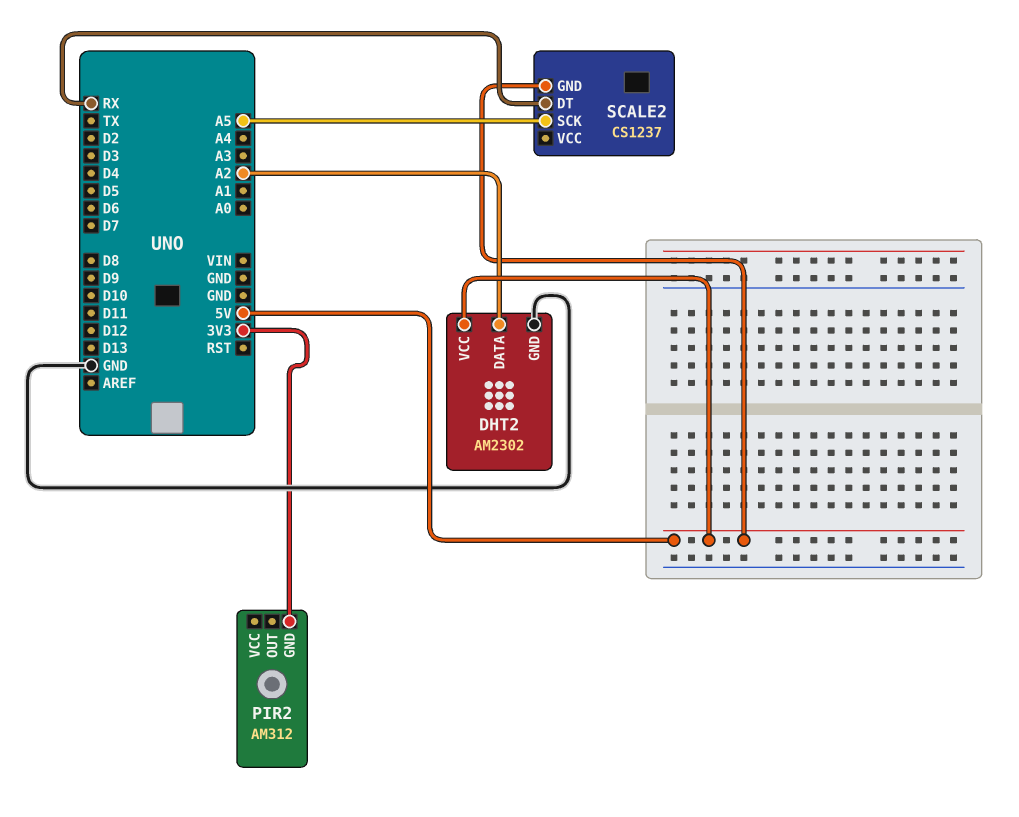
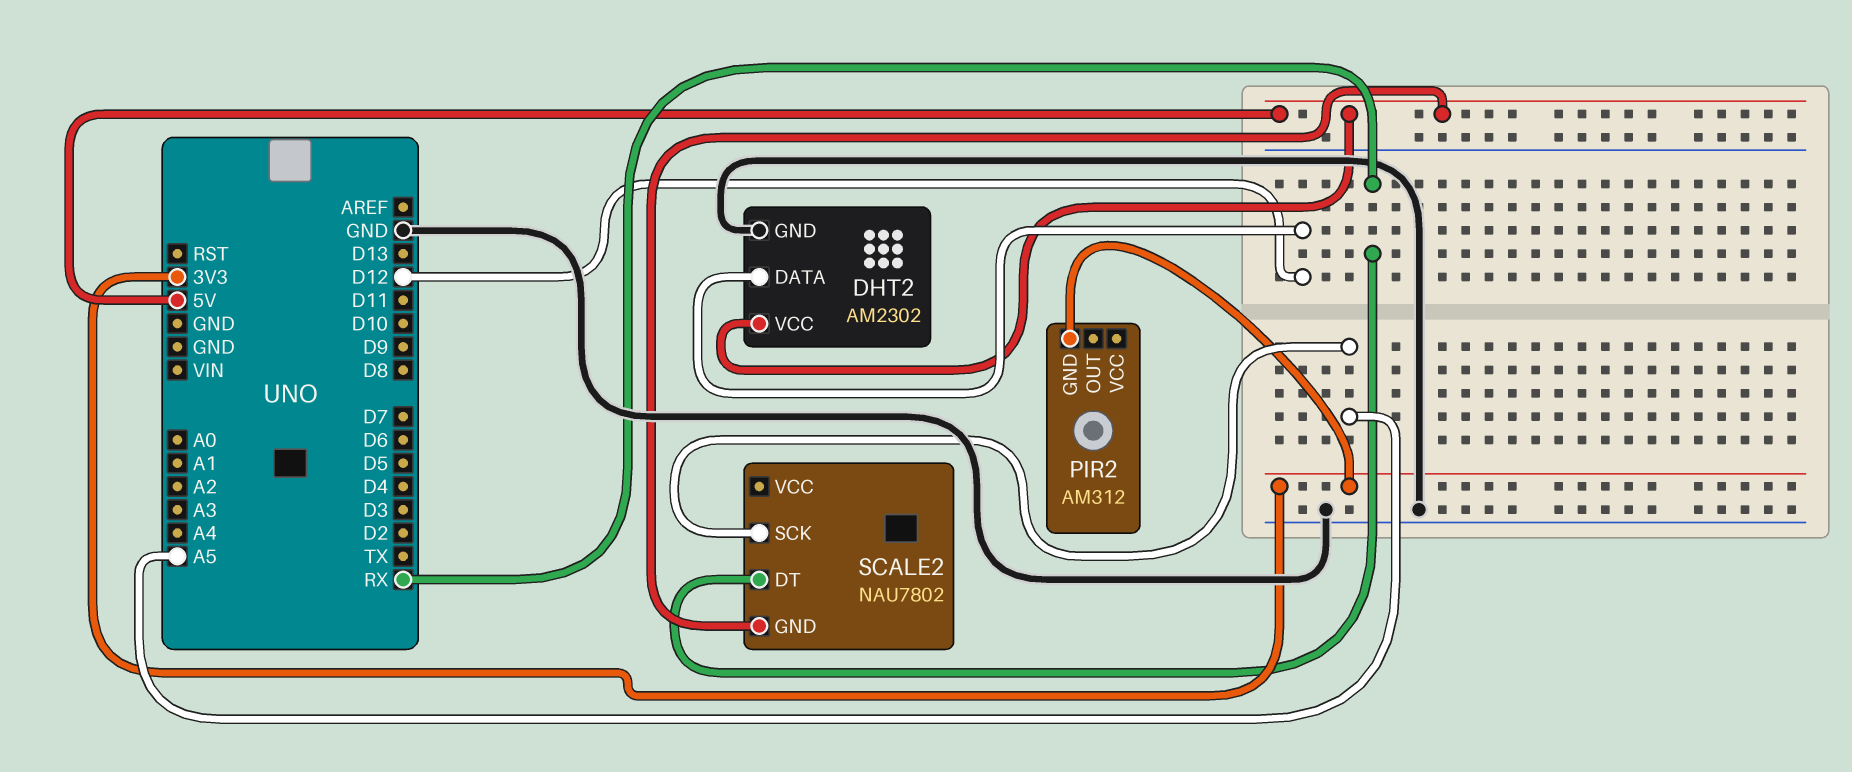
DHT2 pin DATA: A2 -> D12
SCALE2: CS1237 -> NAU7802

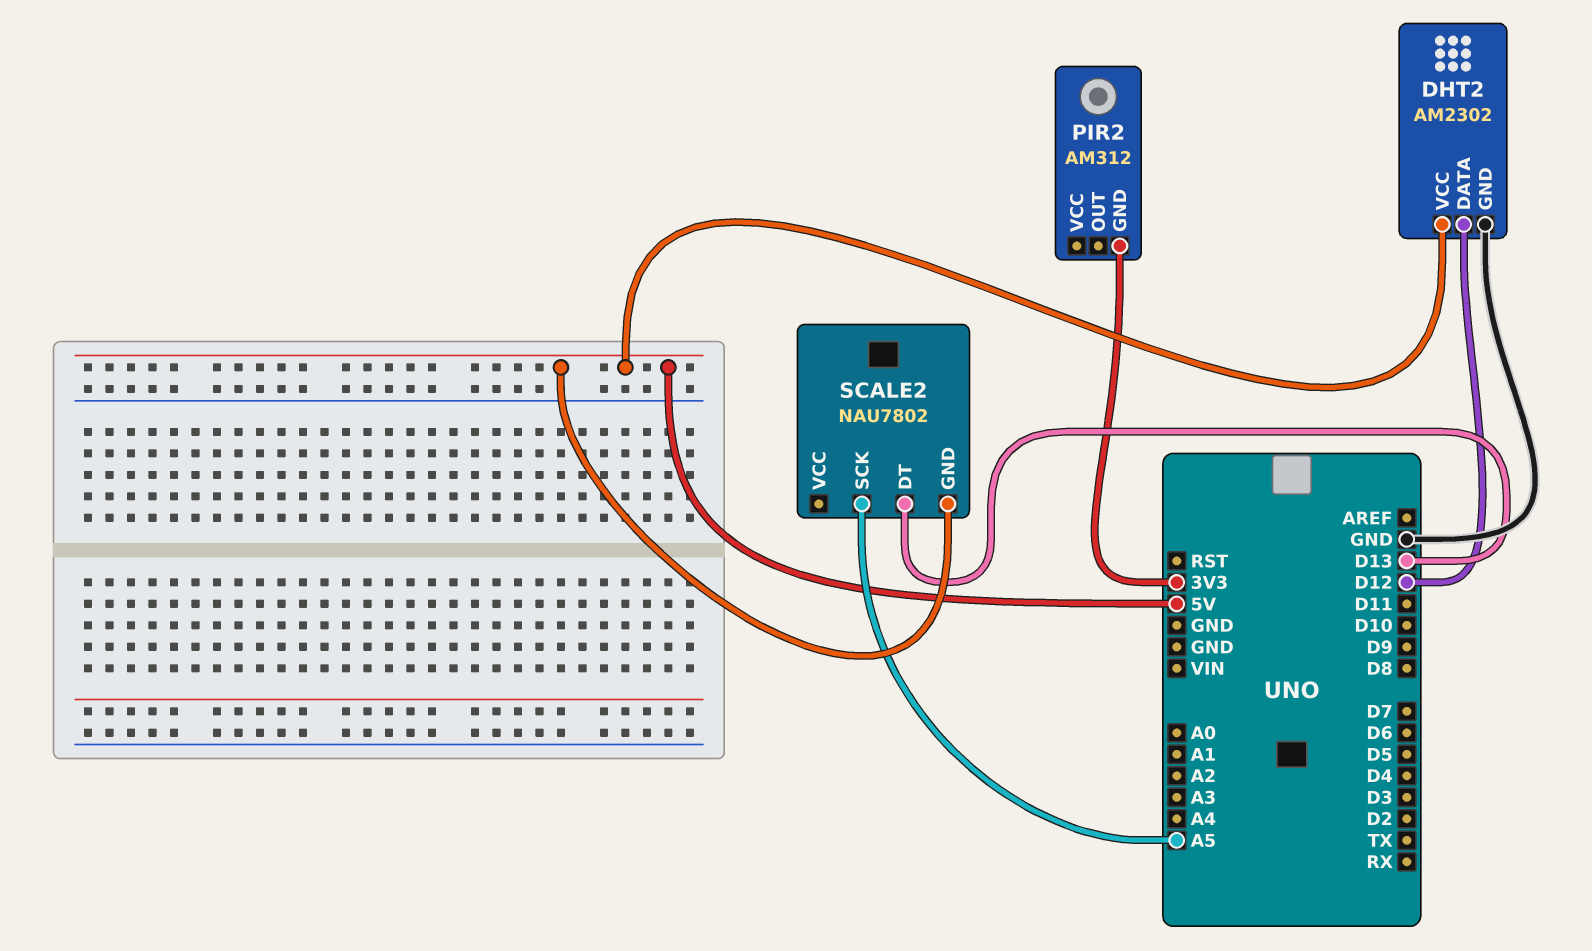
SCALE2 pin DT: RX -> D13

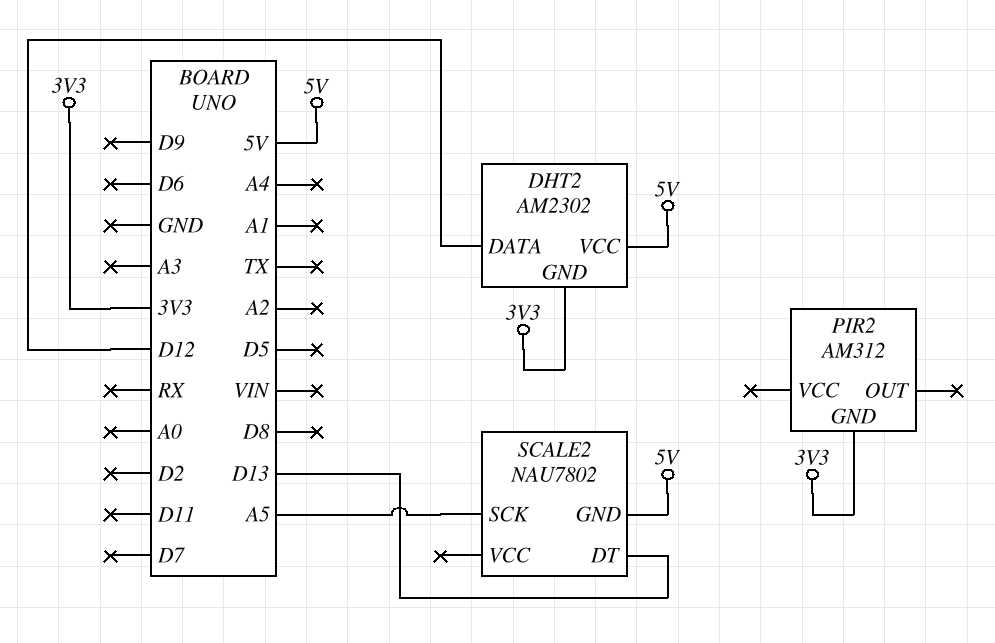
DHT2 pin GND: GND -> 3V3

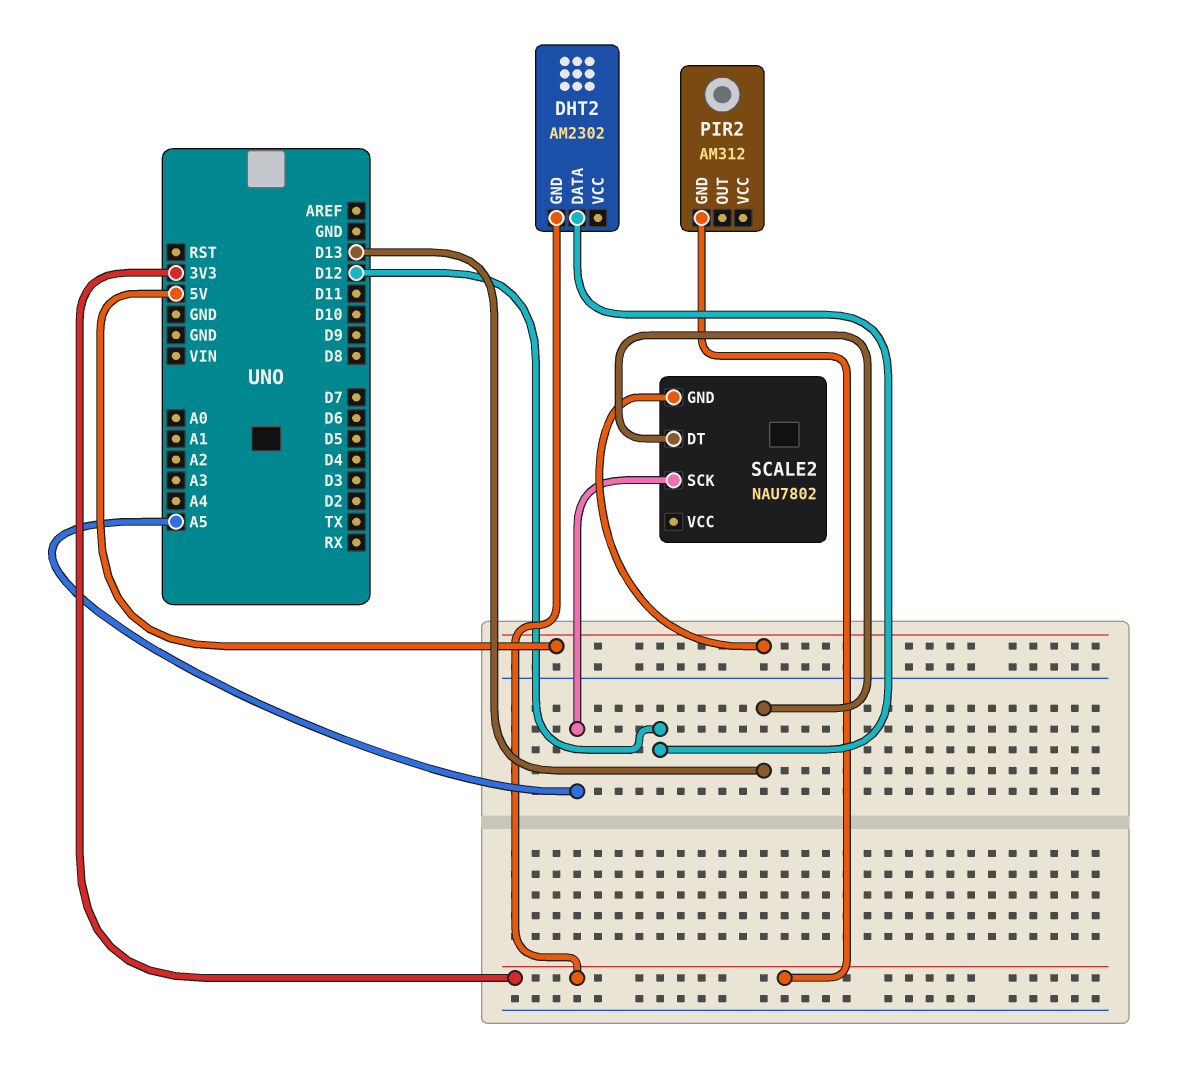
DHT2 pin VCC: 5V -> none

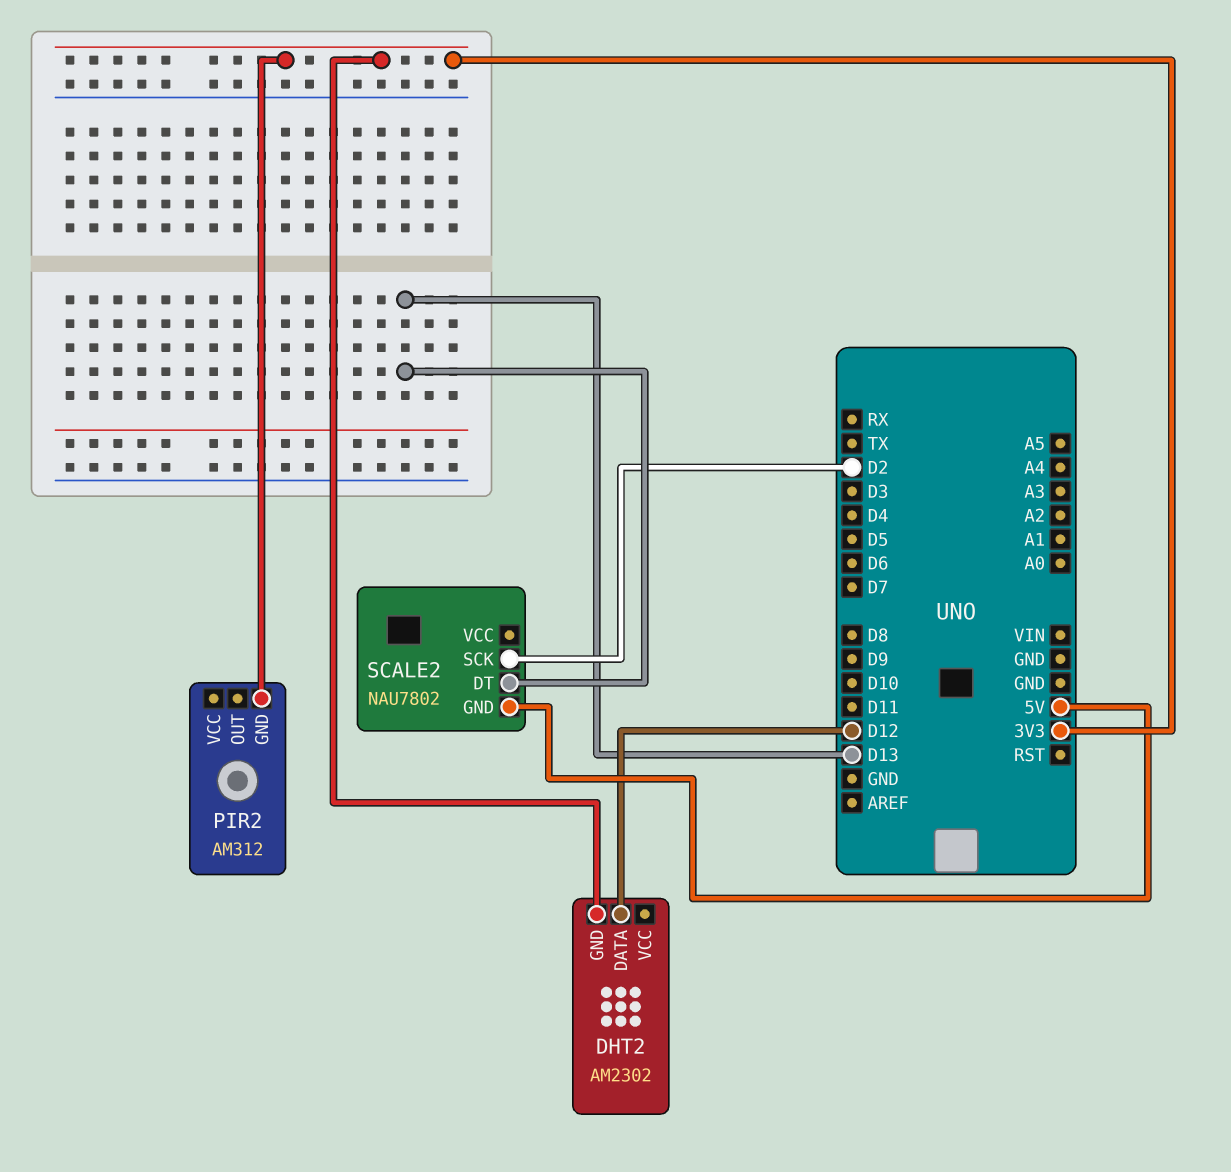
SCALE2 pin SCK: A5 -> D2

